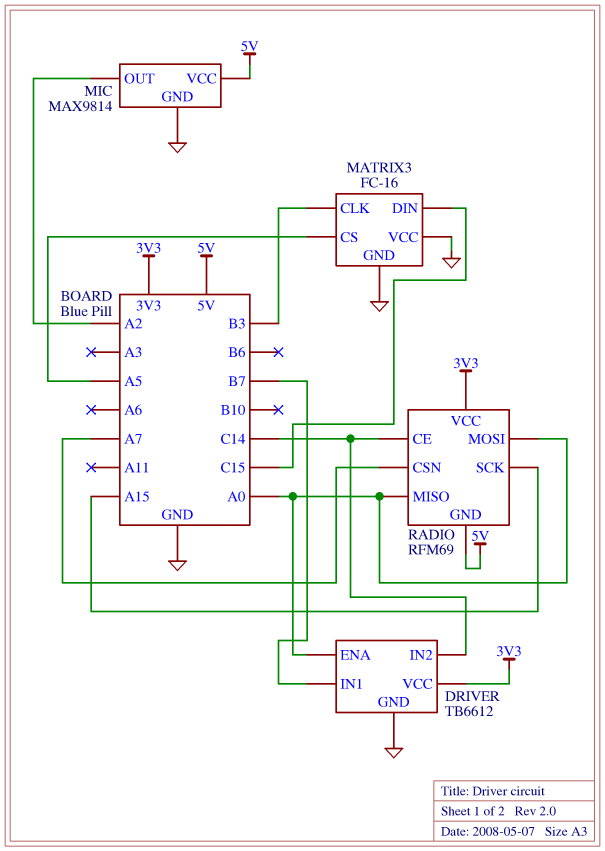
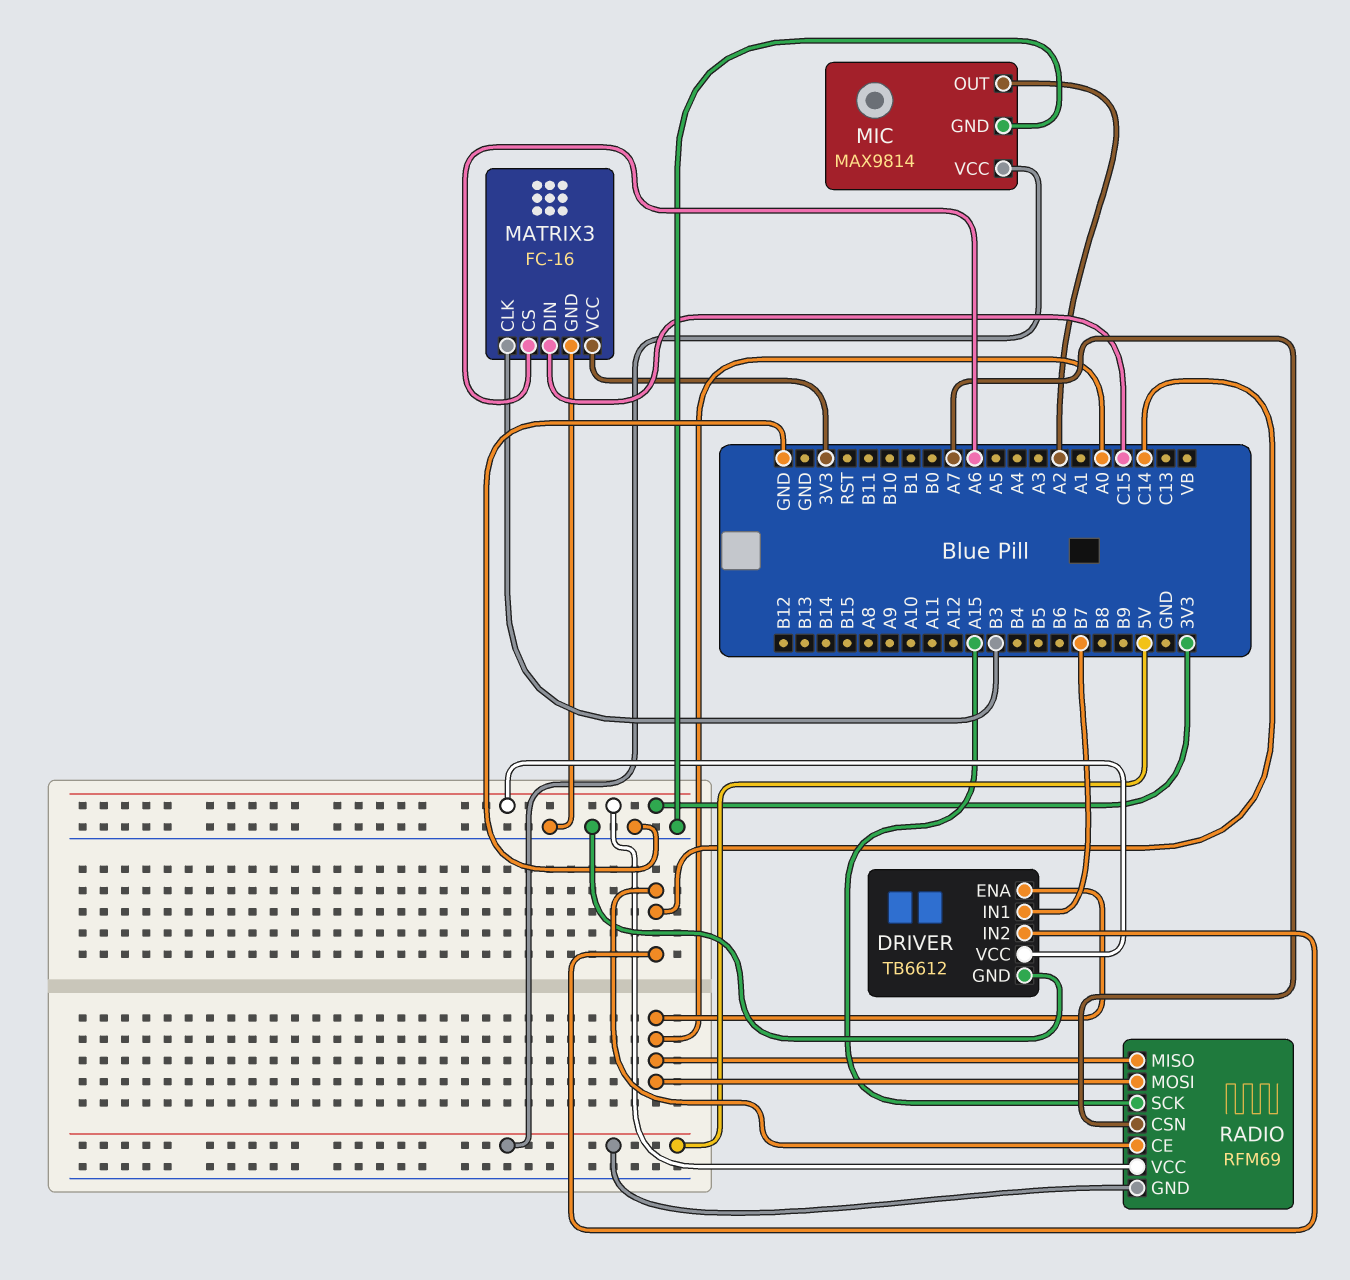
MATRIX3 pin CS: A5 -> A6
MATRIX3 pin VCC: GND -> 3V3

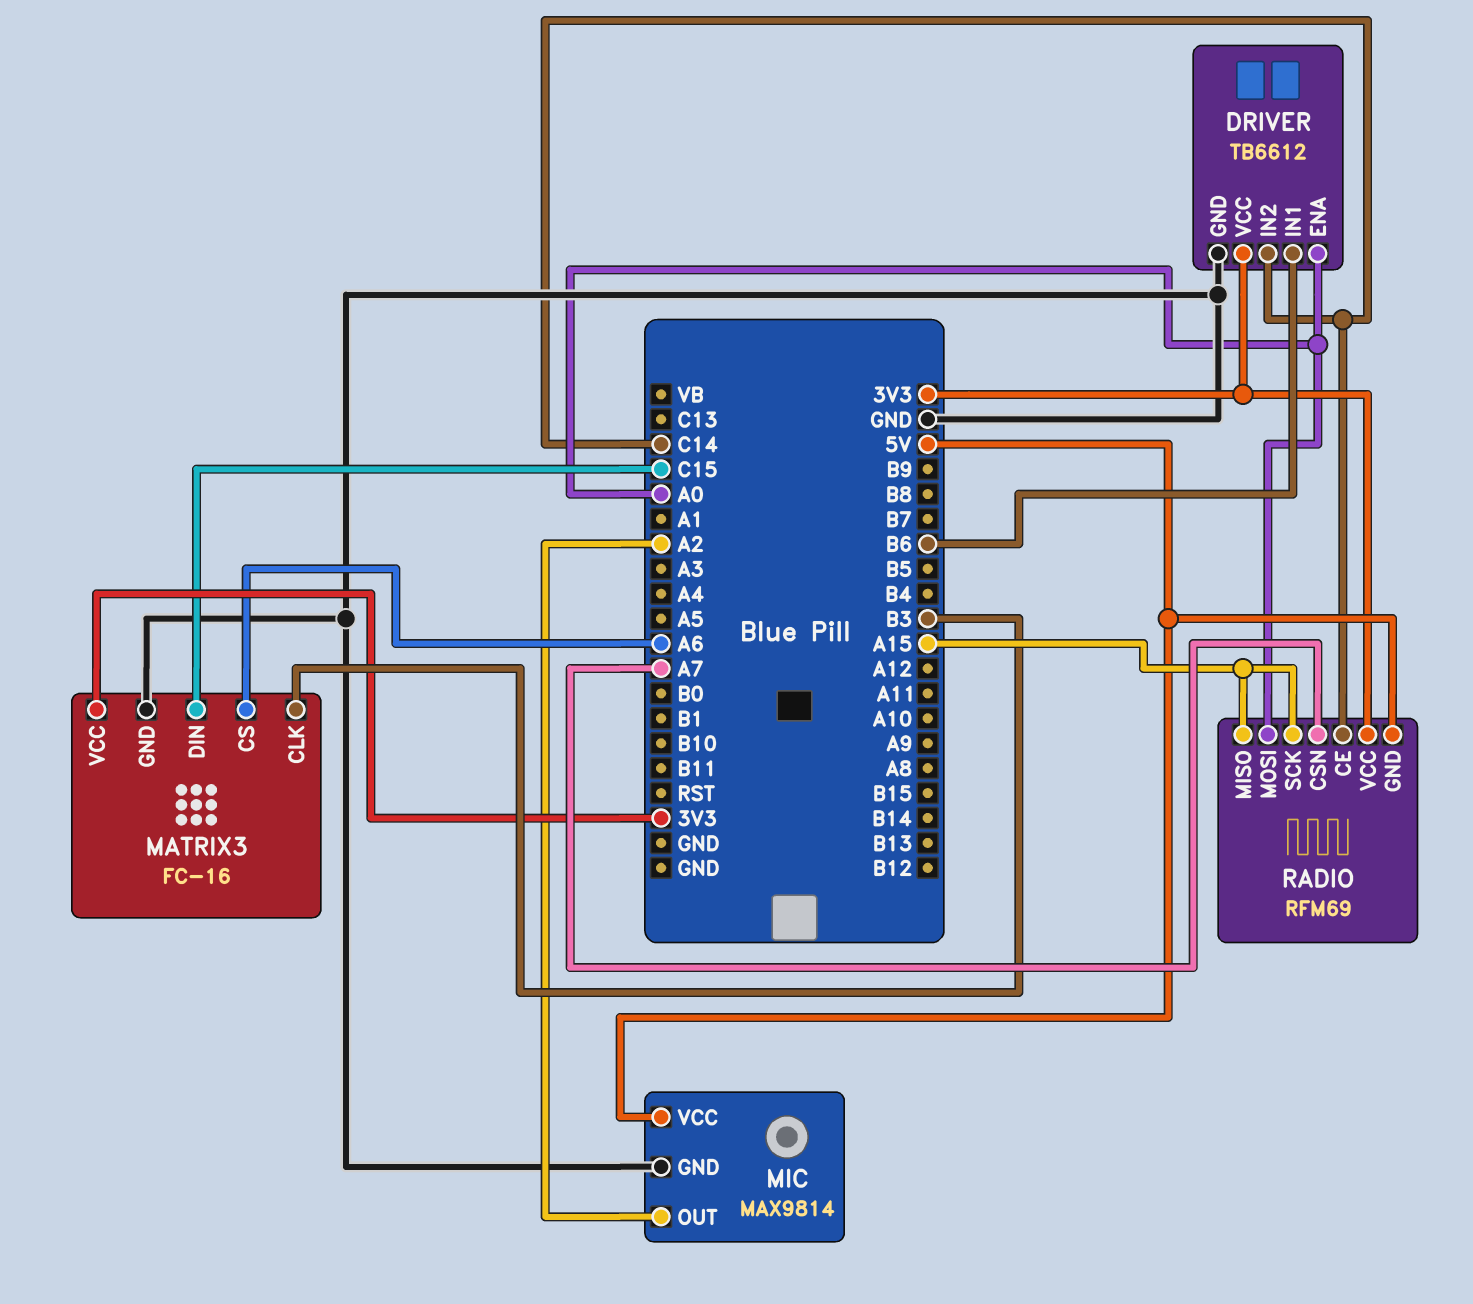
DRIVER pin IN1: B7 -> B6
RADIO pin MISO: A0 -> A15

